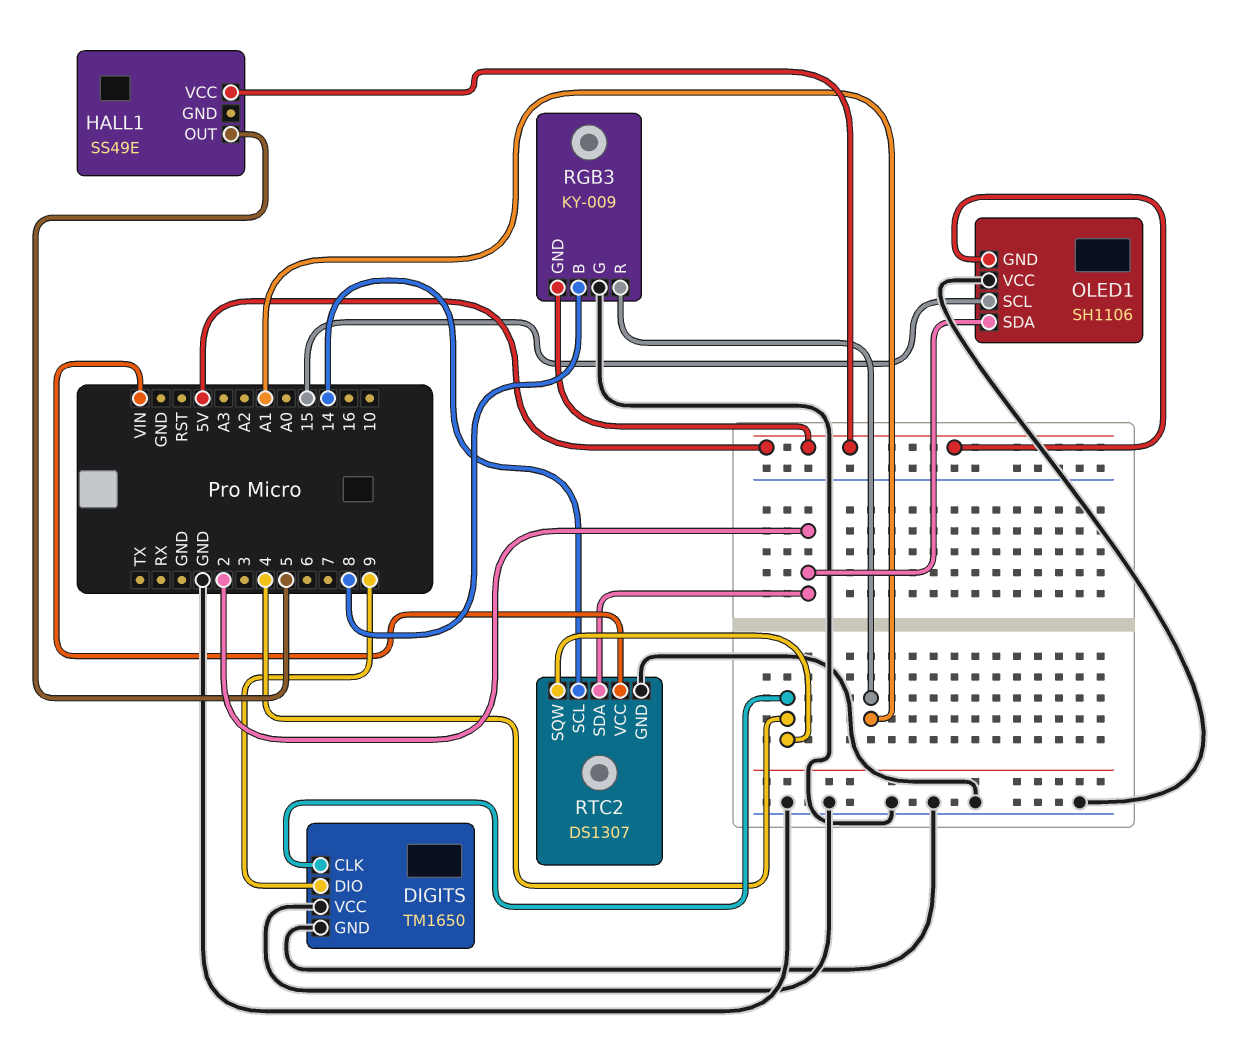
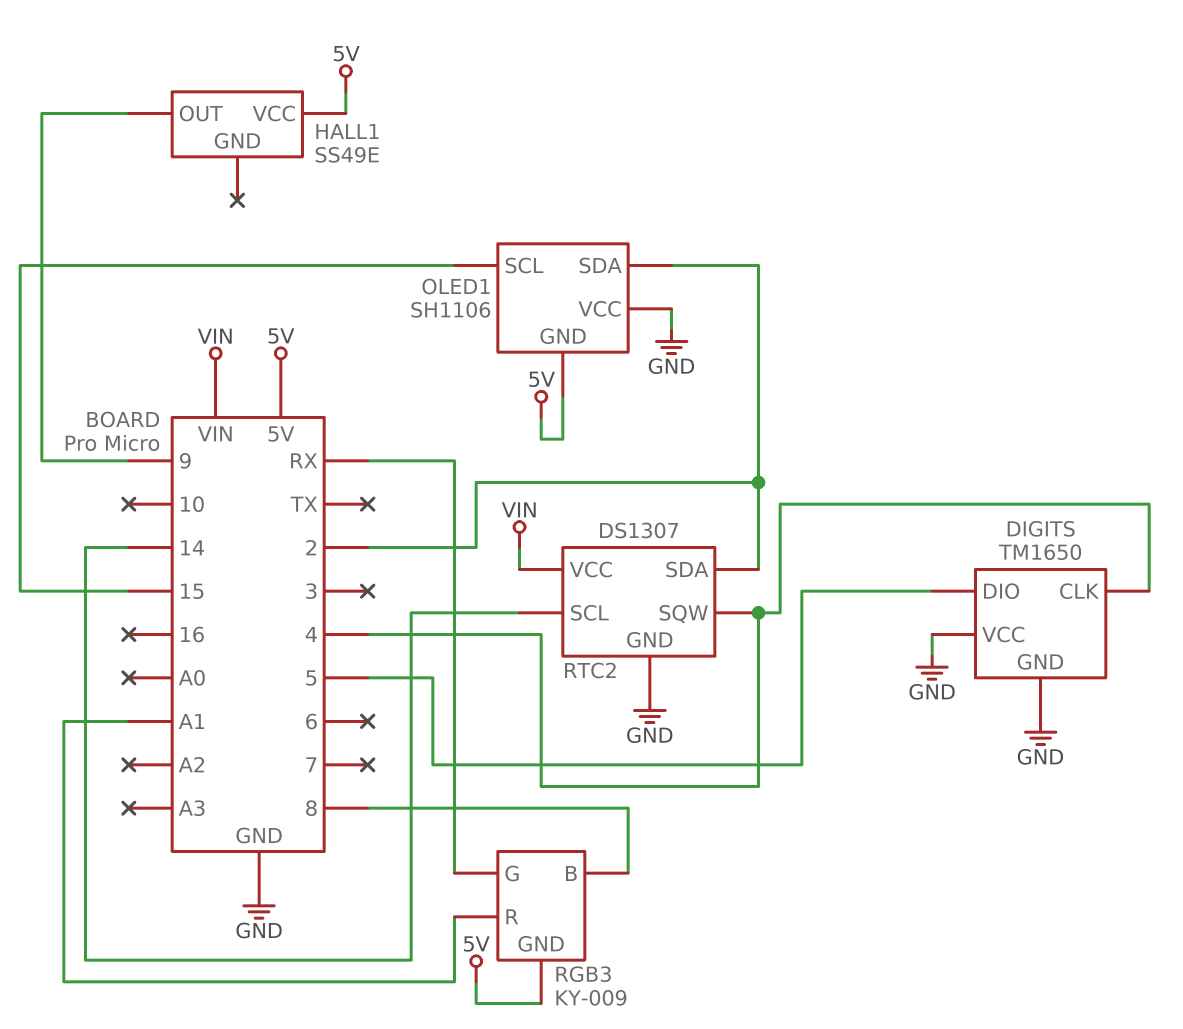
DIGITS pin DIO: 9 -> 5
HALL1 pin OUT: 5 -> 9
RGB3 pin G: GND -> RX

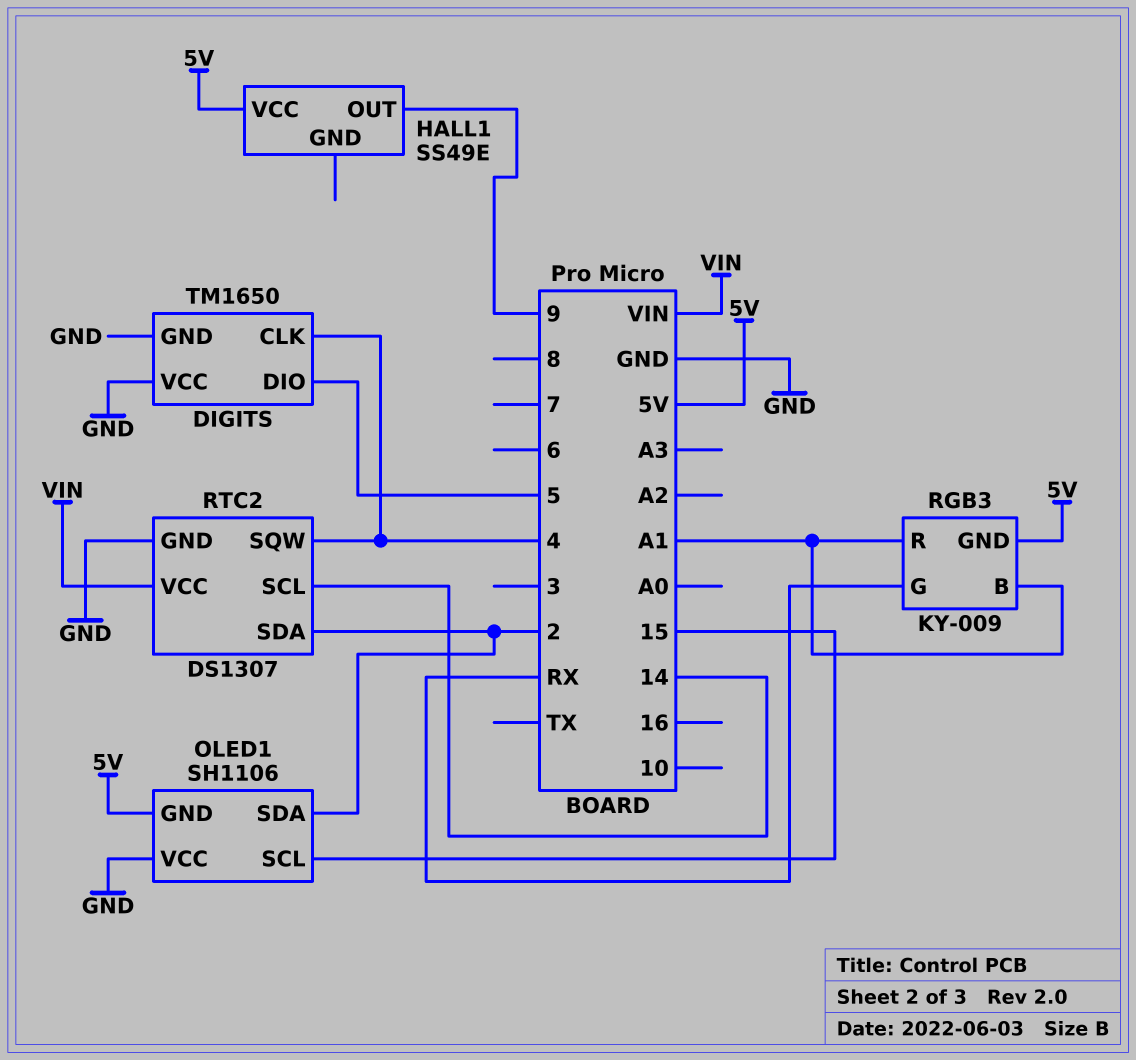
RGB3 pin B: 8 -> A1

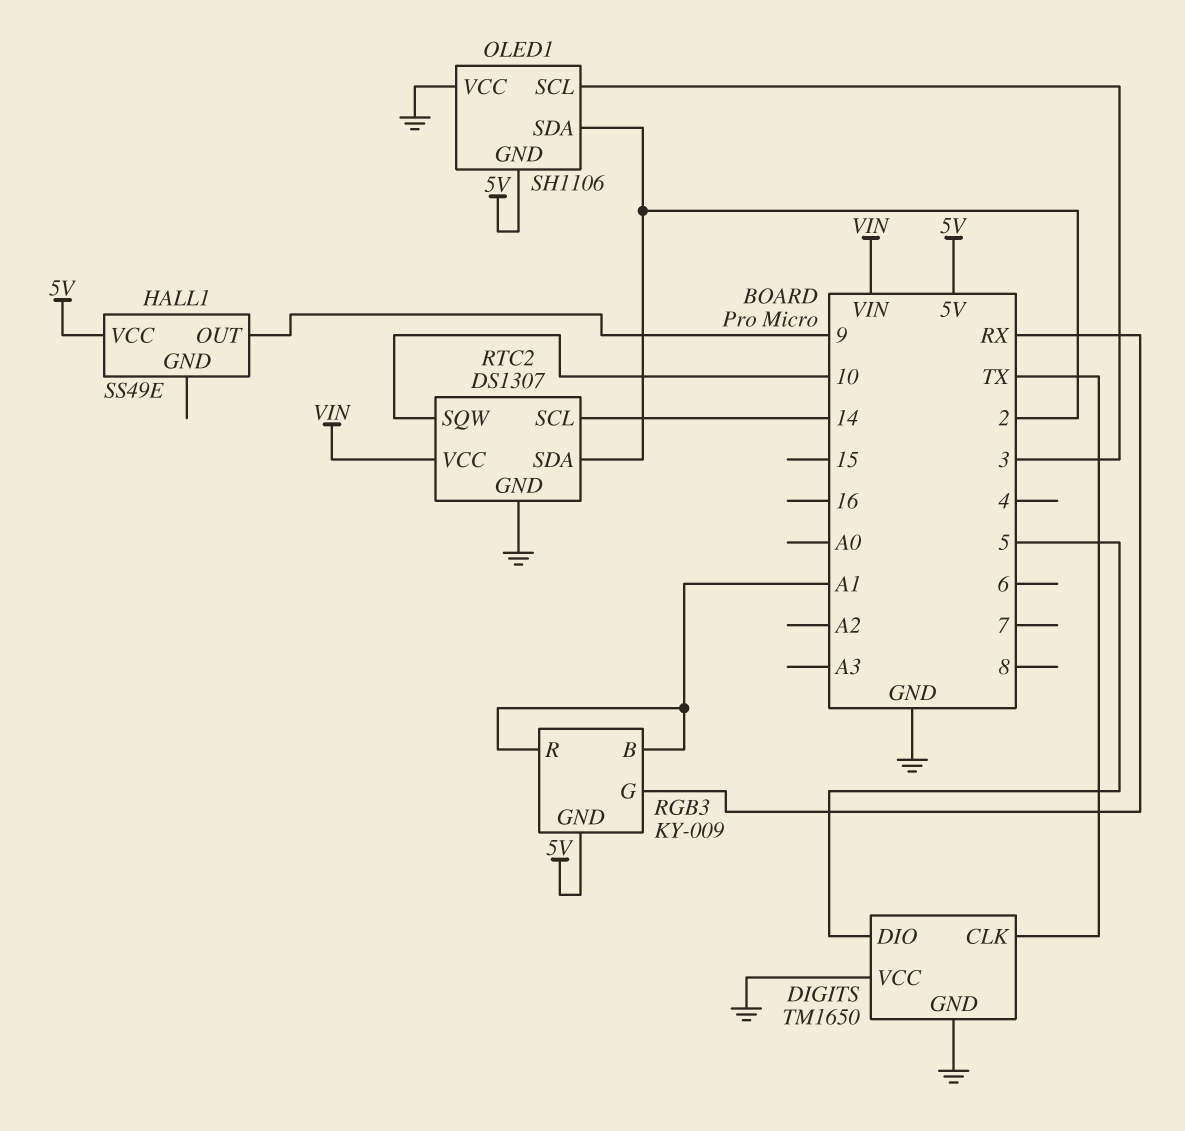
DIGITS pin CLK: 4 -> TX
OLED1 pin SCL: 15 -> 3
RTC2 pin SQW: 4 -> 10

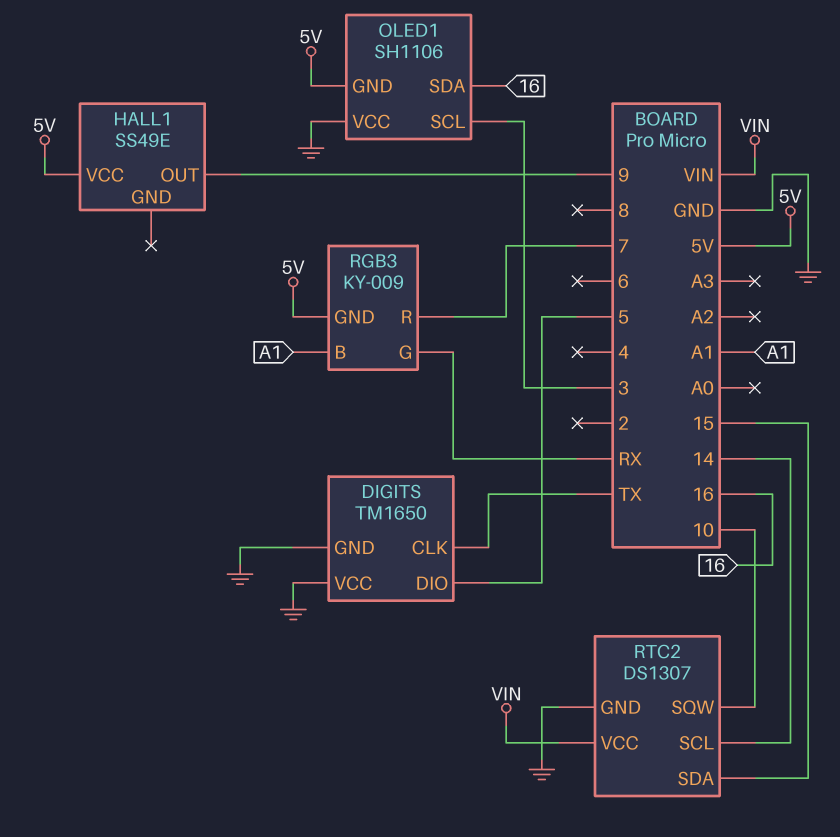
OLED1 pin SDA: 2 -> 16
RGB3 pin R: A1 -> 7
RTC2 pin SDA: 2 -> 15

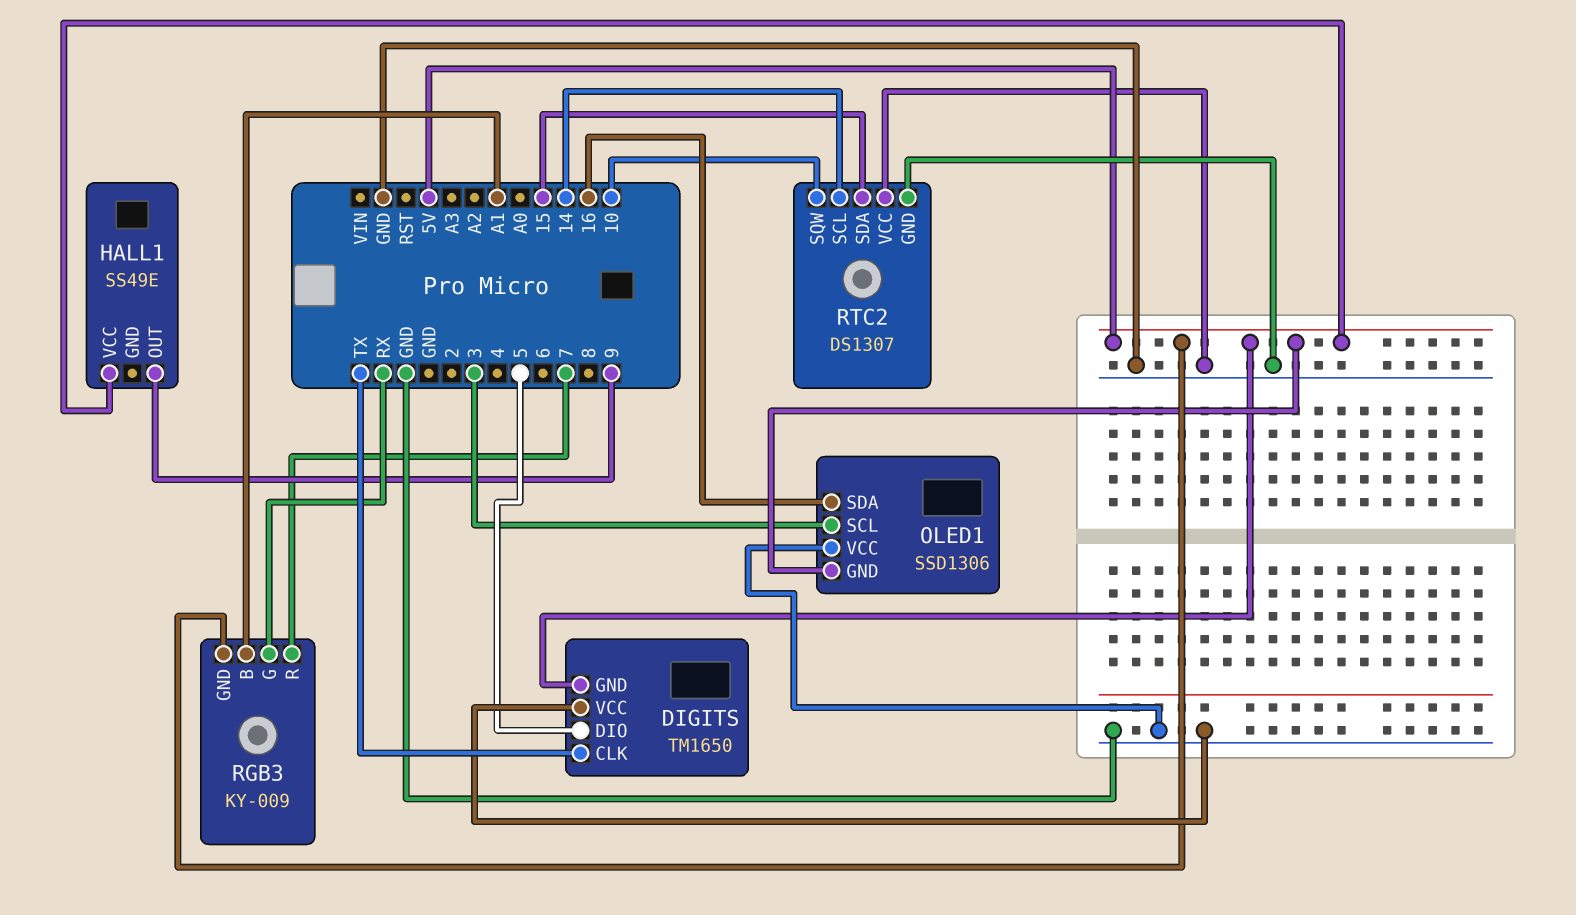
DIGITS pin GND: GND -> 5V
OLED1: SH1106 -> SSD1306
RTC2 pin VCC: VIN -> GND

